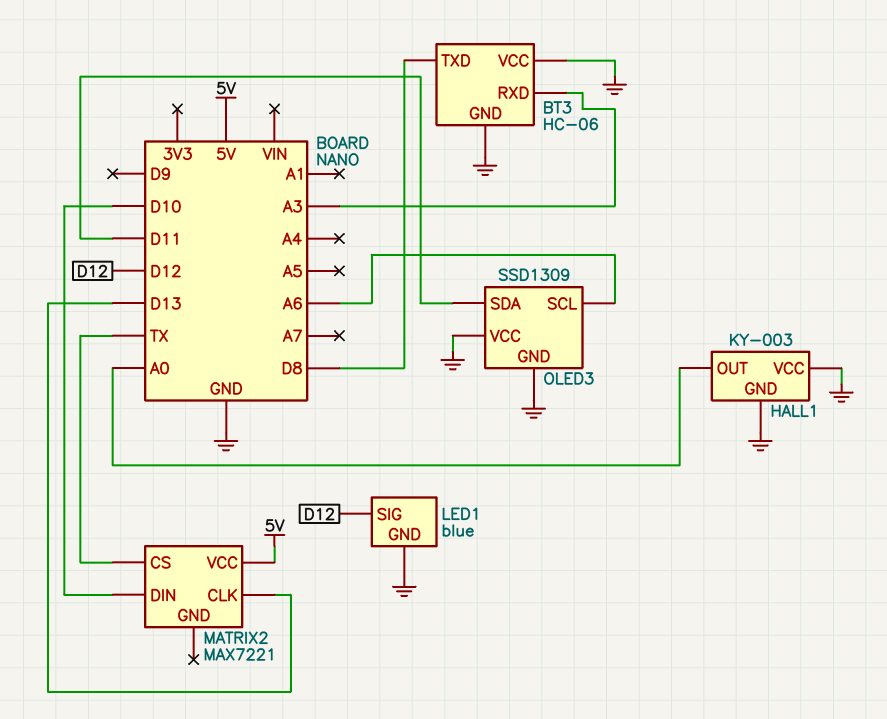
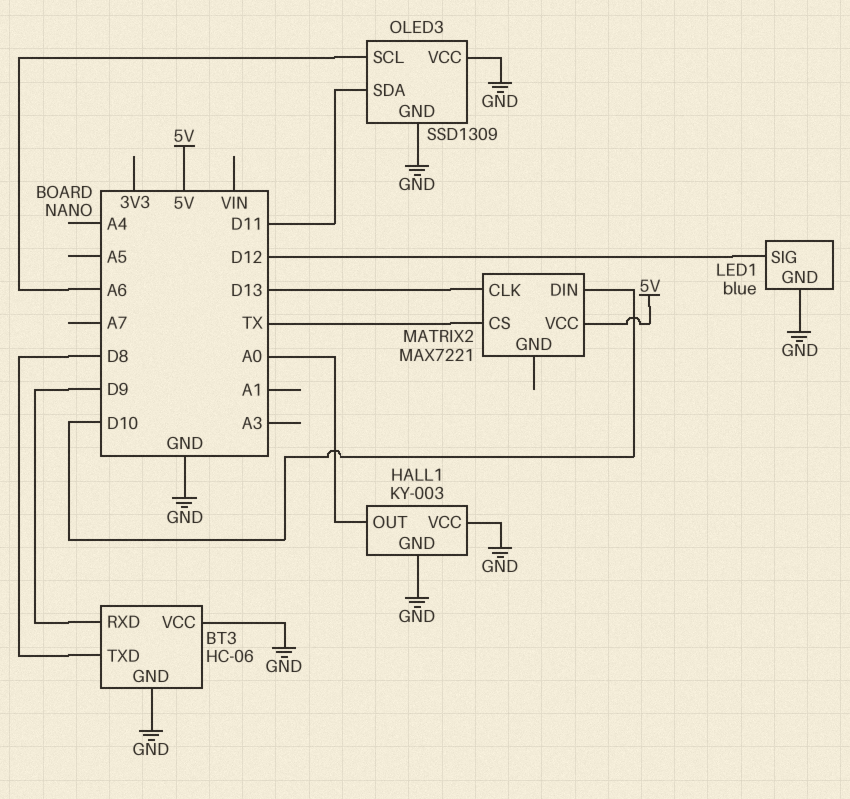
BT3 pin RXD: A3 -> D9

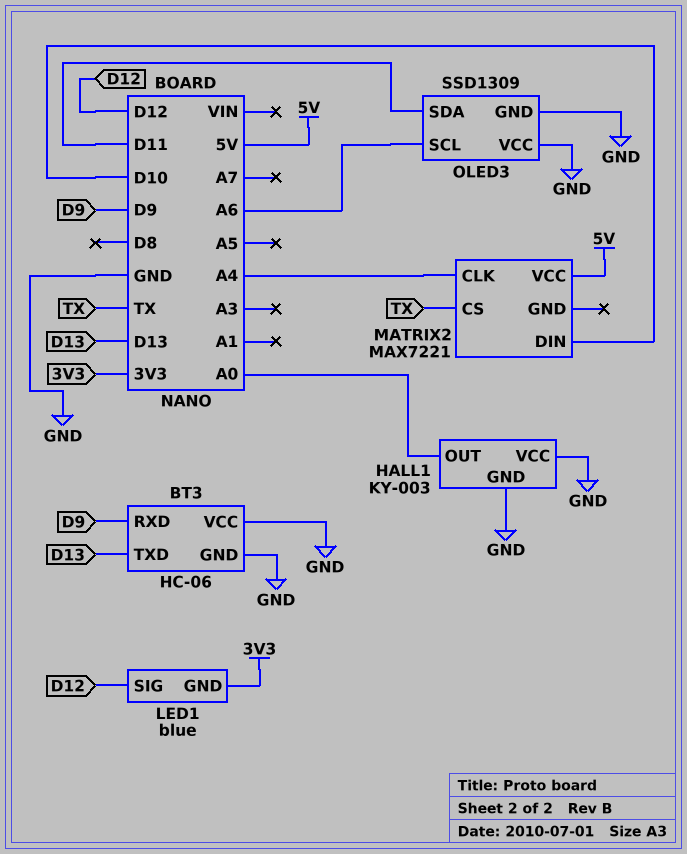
BT3 pin TXD: D8 -> D13
LED1 pin GND: GND -> 3V3
MATRIX2 pin CLK: D13 -> A4

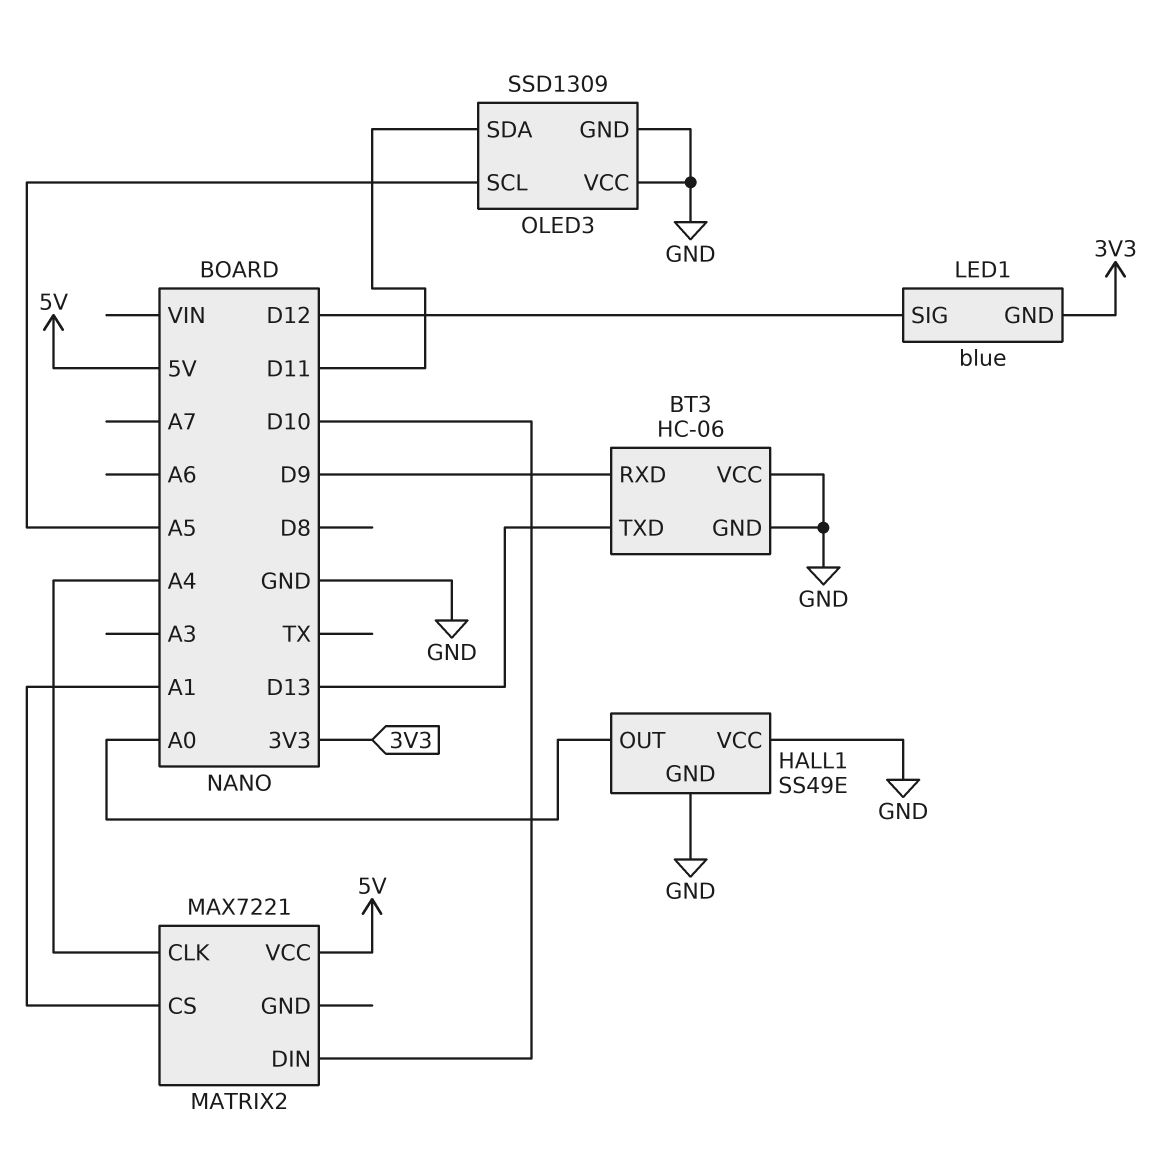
HALL1: KY-003 -> SS49E
MATRIX2 pin CS: TX -> A1
OLED3 pin SCL: A6 -> A5

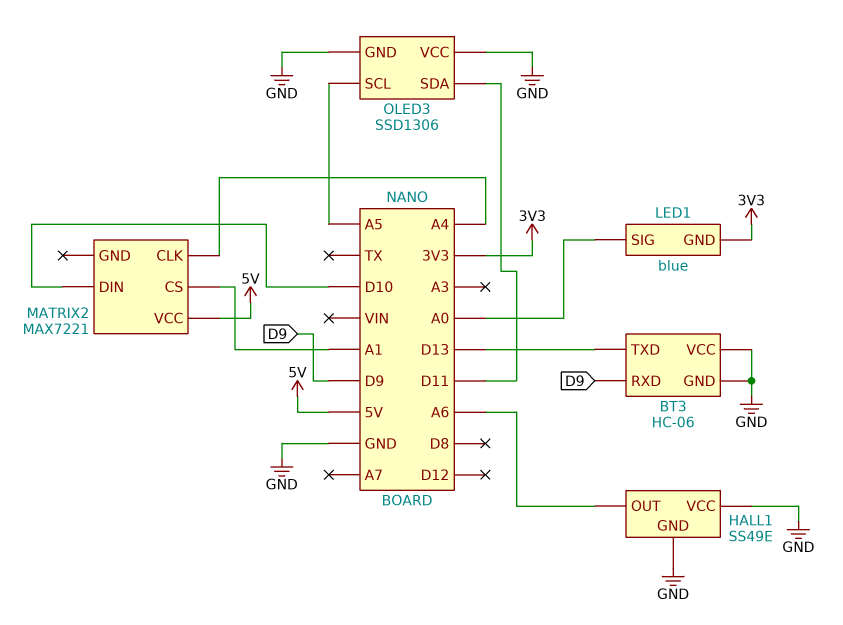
HALL1 pin OUT: A0 -> A6
LED1 pin SIG: D12 -> A0
OLED3: SSD1309 -> SSD1306

